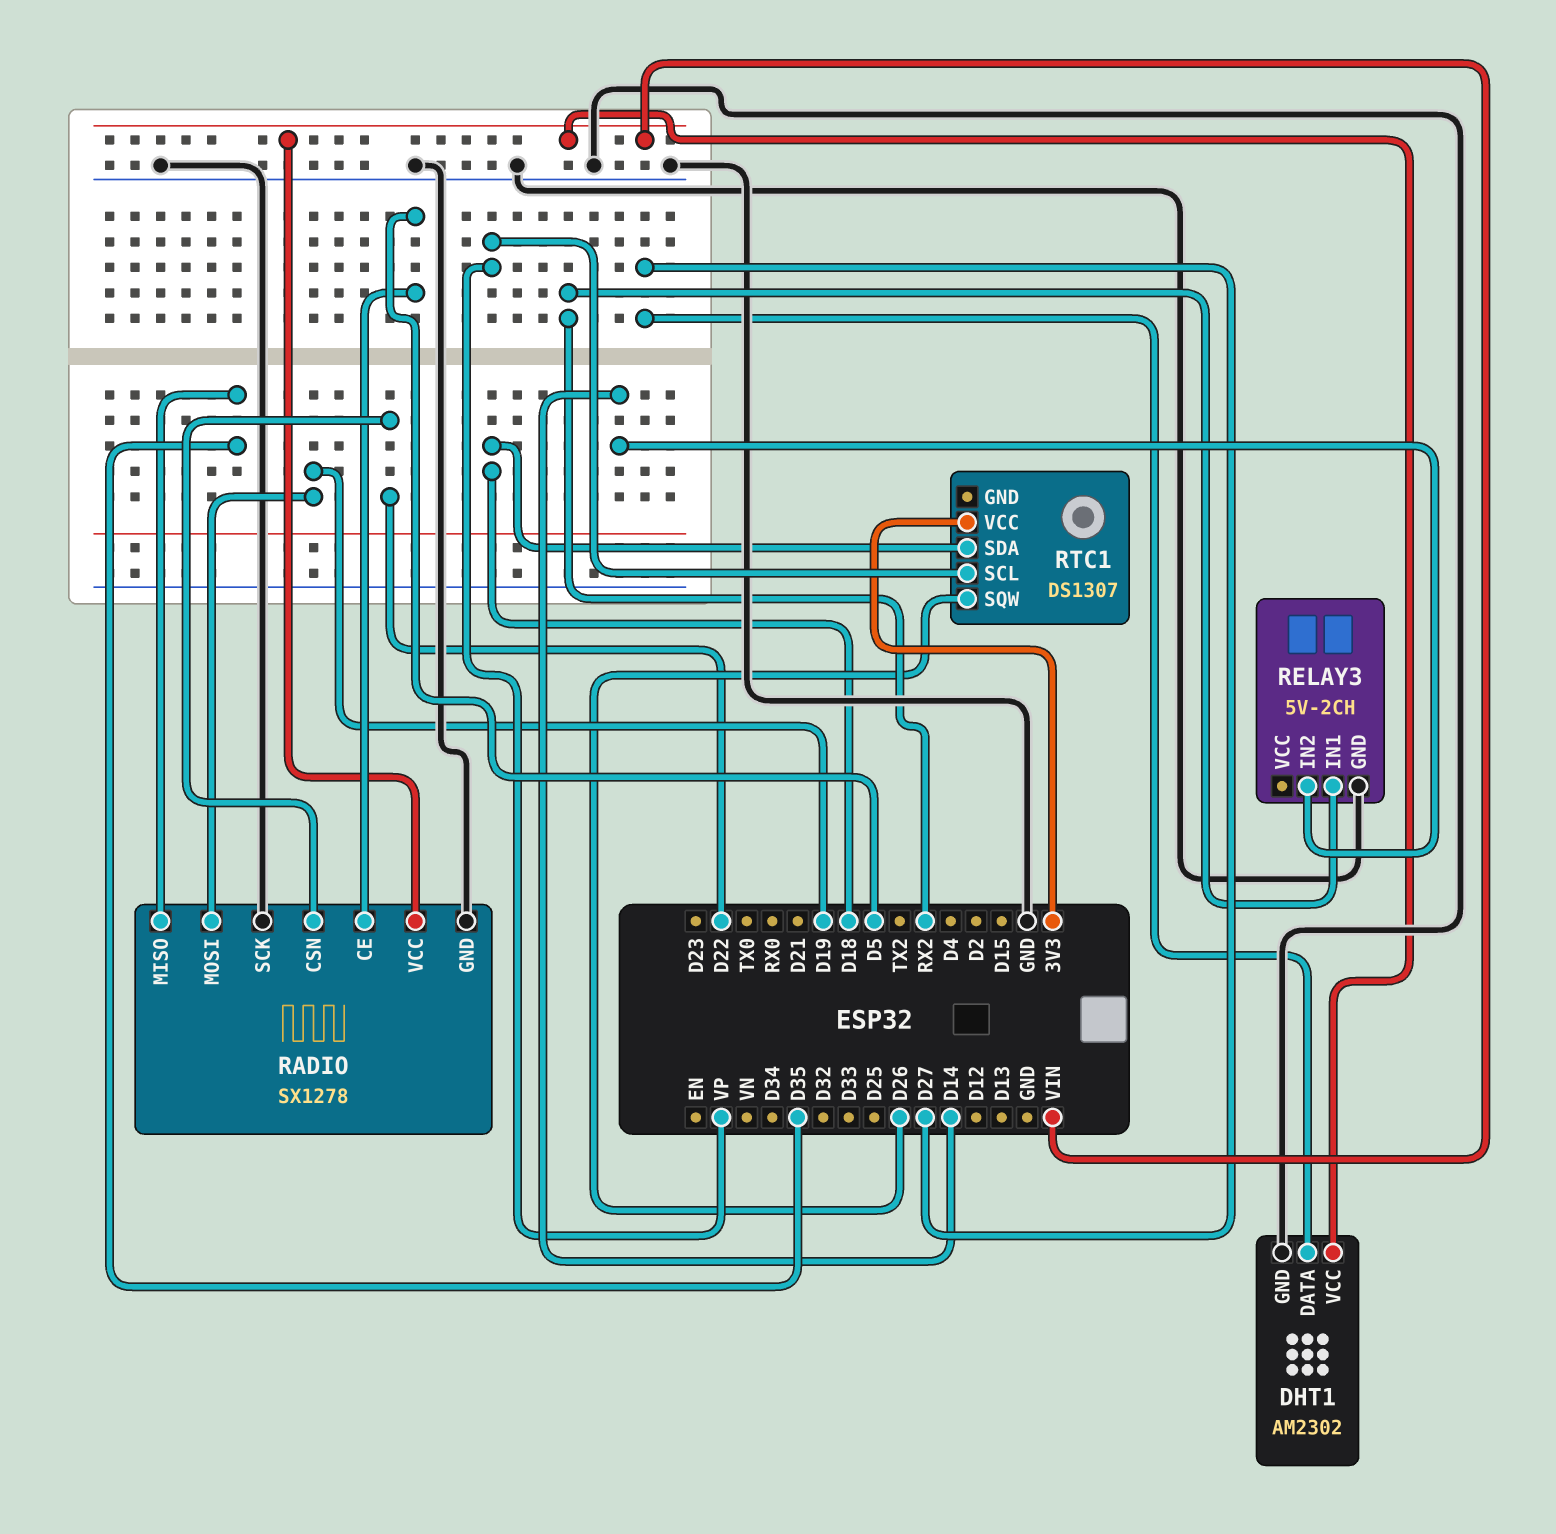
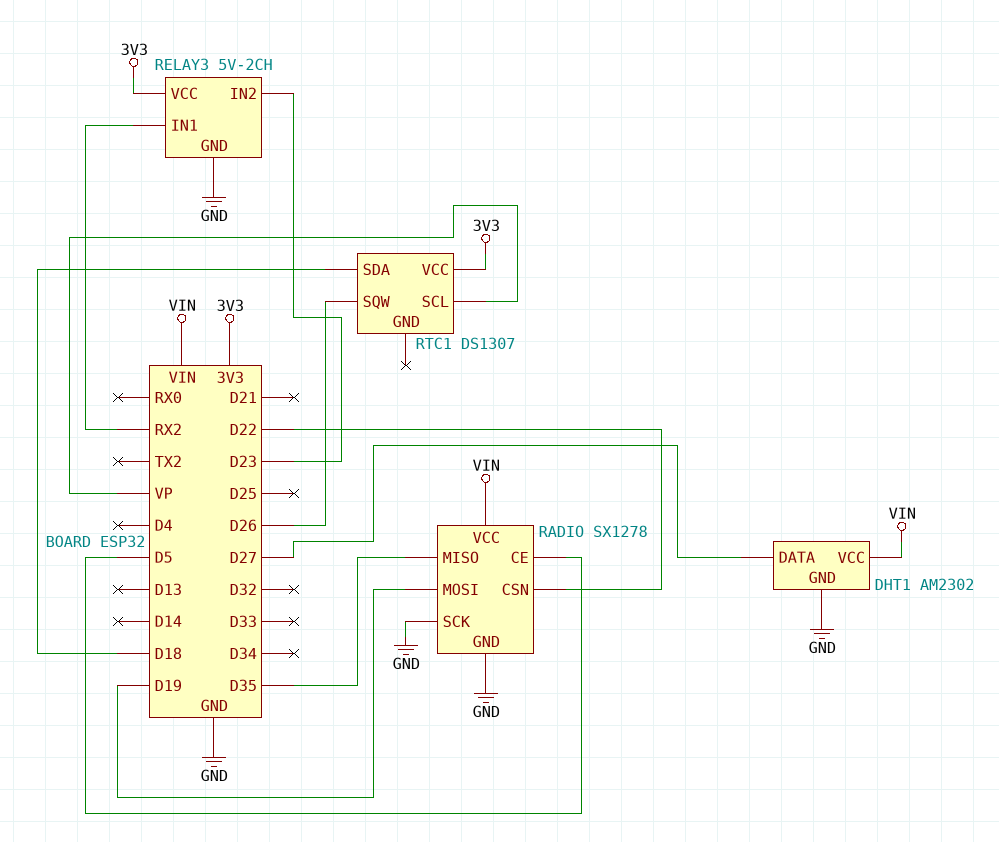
RELAY3 pin IN2: D14 -> D23
RELAY3 pin VCC: none -> 3V3

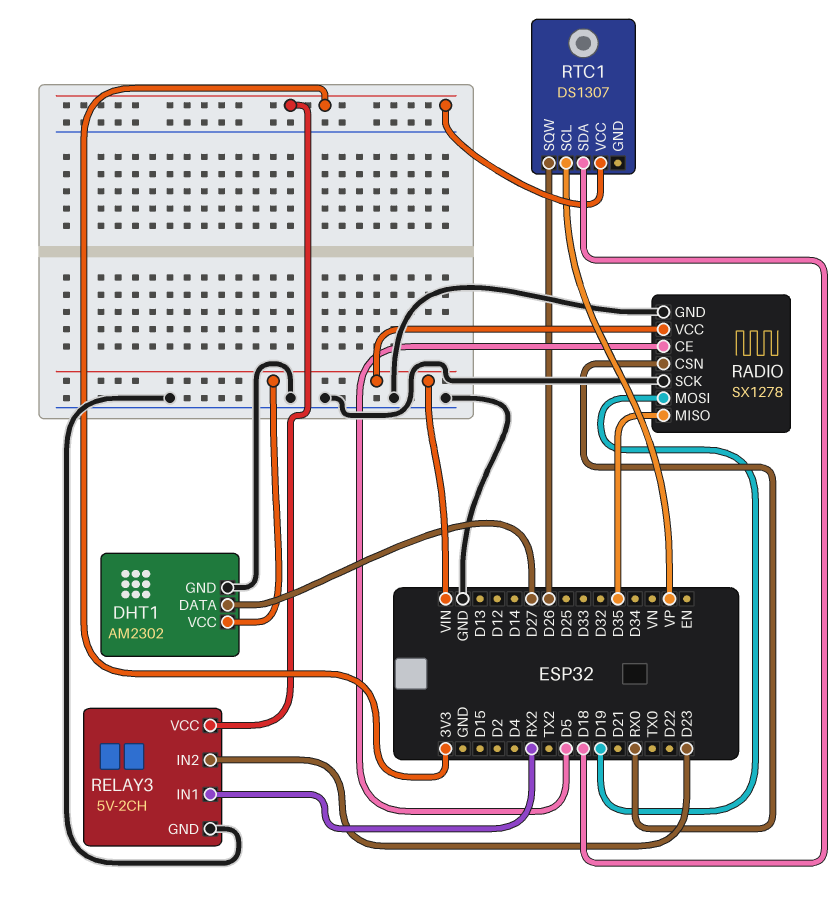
RADIO pin CSN: D22 -> RX0

